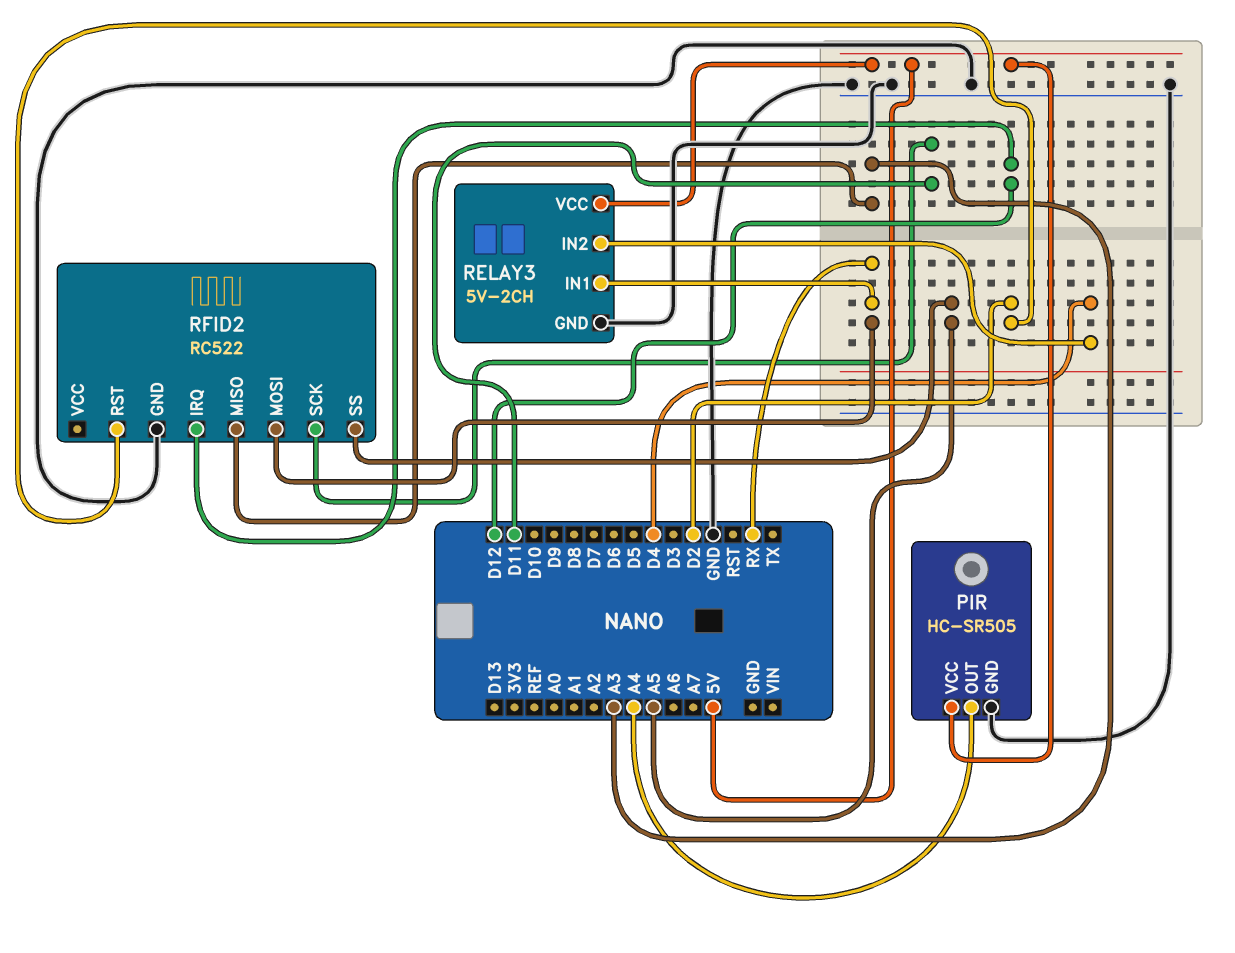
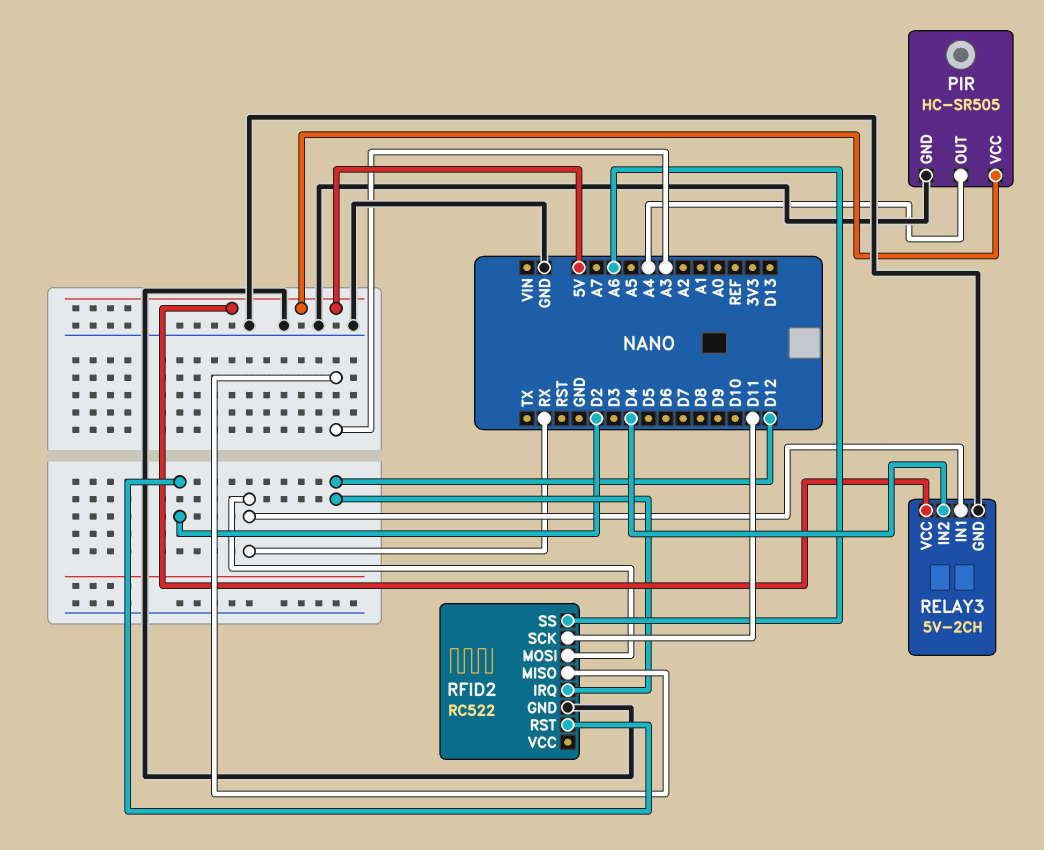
RFID2 pin SS: A5 -> A6

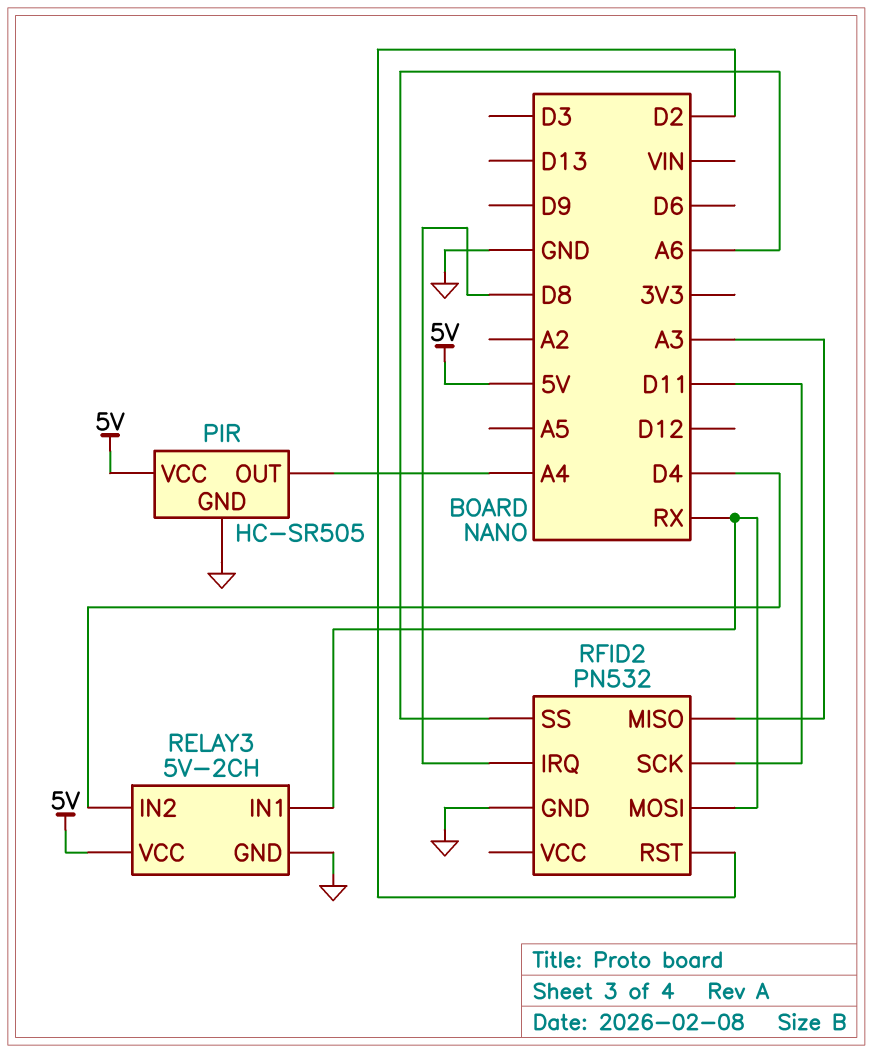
RFID2: RC522 -> PN532
RFID2 pin IRQ: D12 -> D8

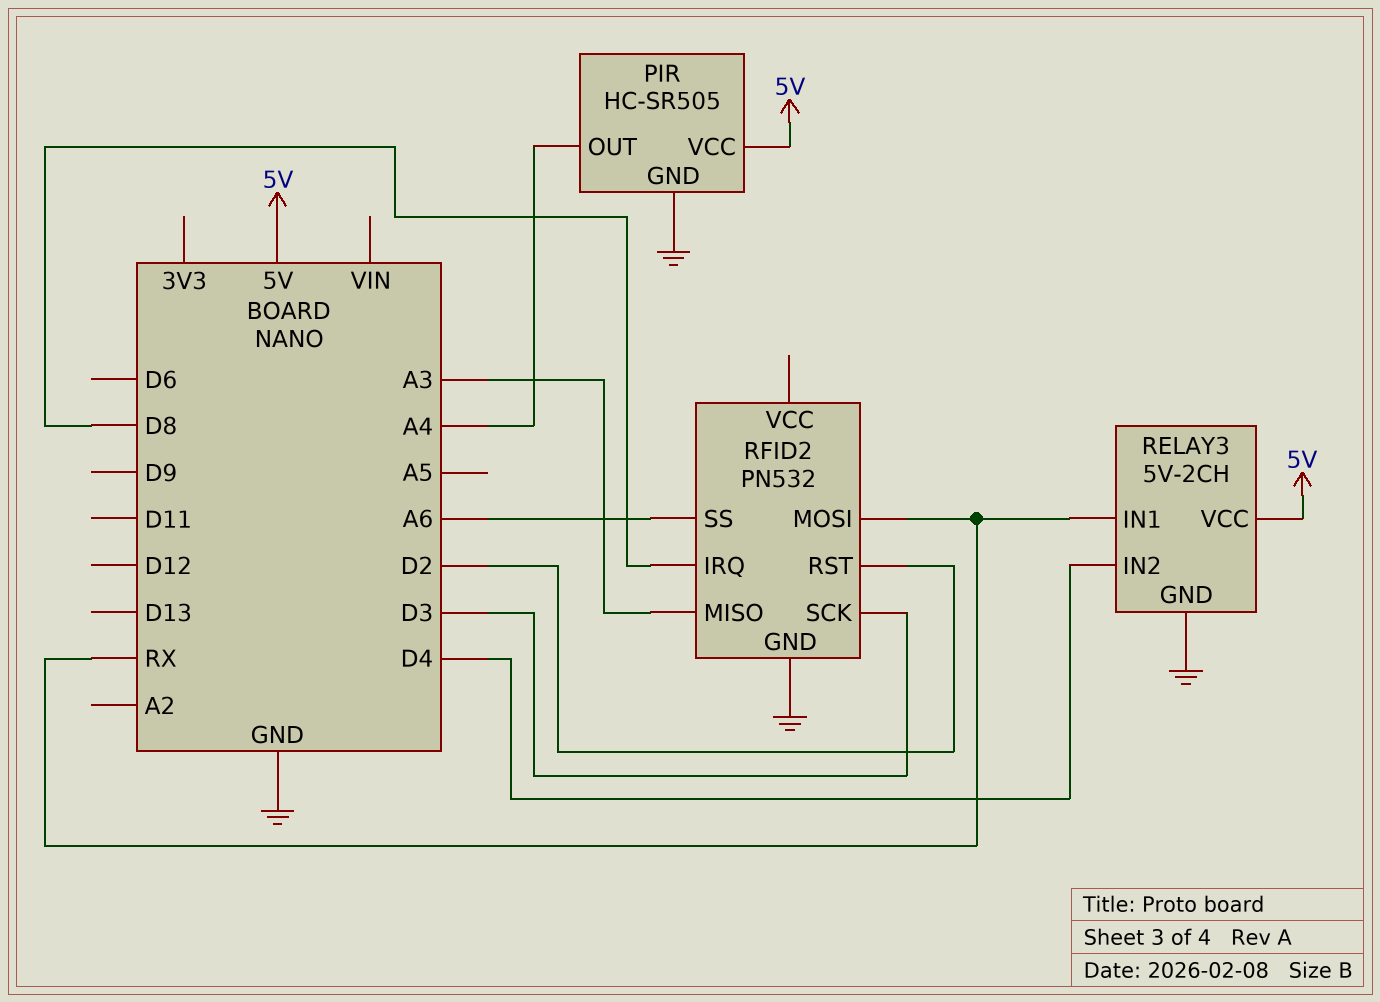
RFID2 pin SCK: D11 -> D3

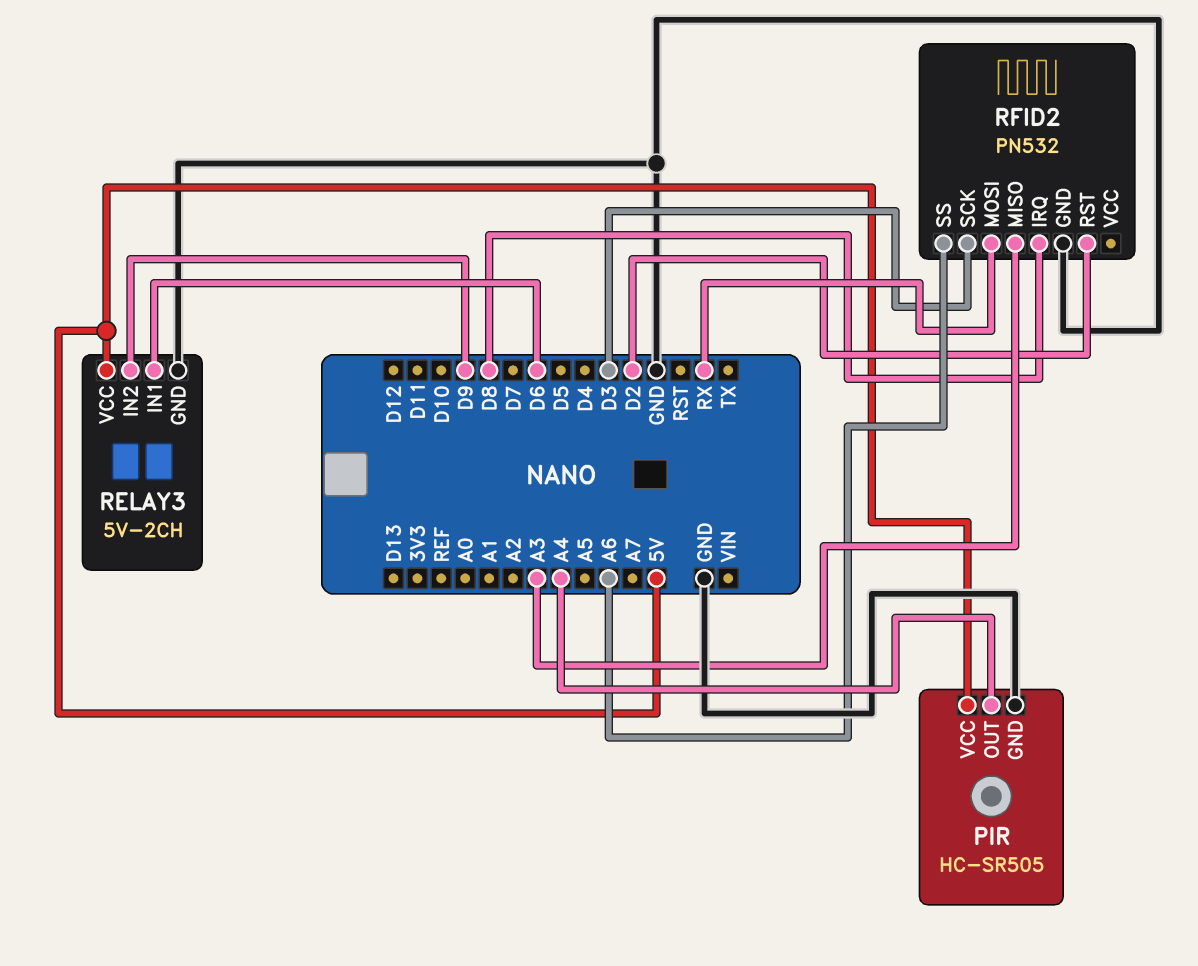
RELAY3 pin IN1: RX -> D6
RELAY3 pin IN2: D4 -> D9

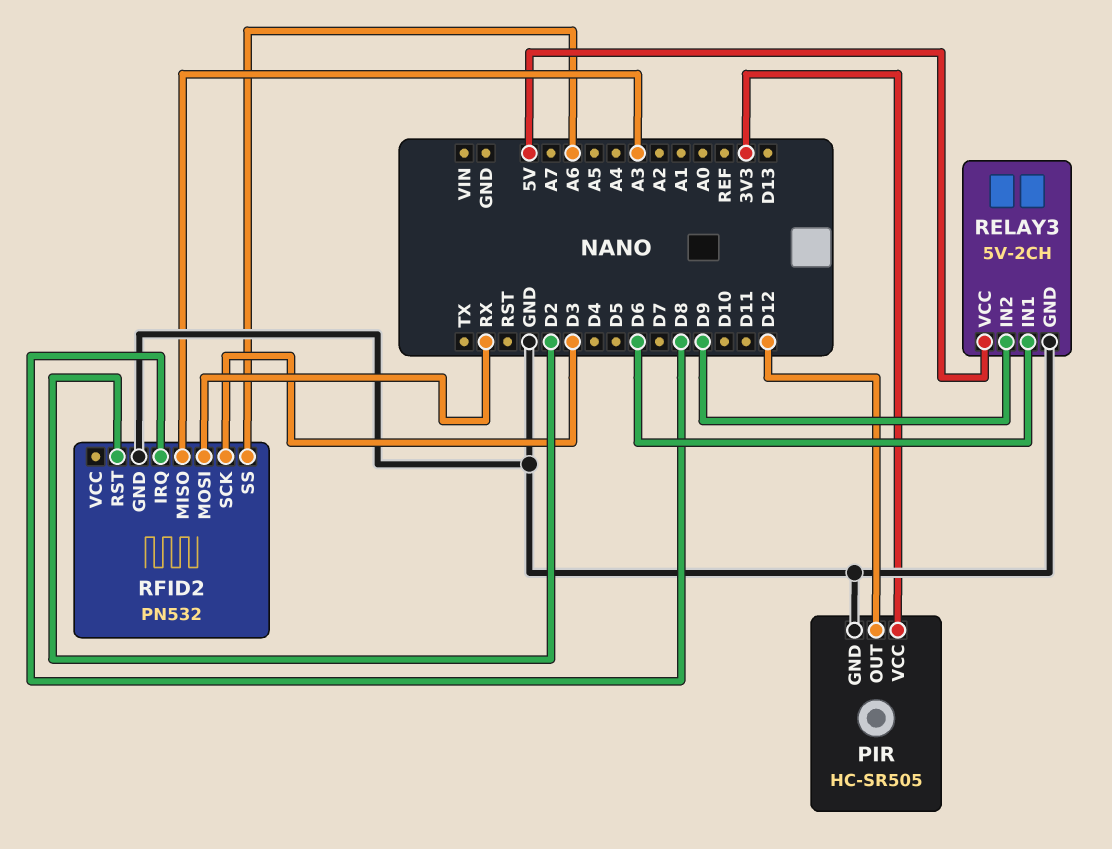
PIR pin OUT: A4 -> D12
PIR pin VCC: 5V -> 3V3

